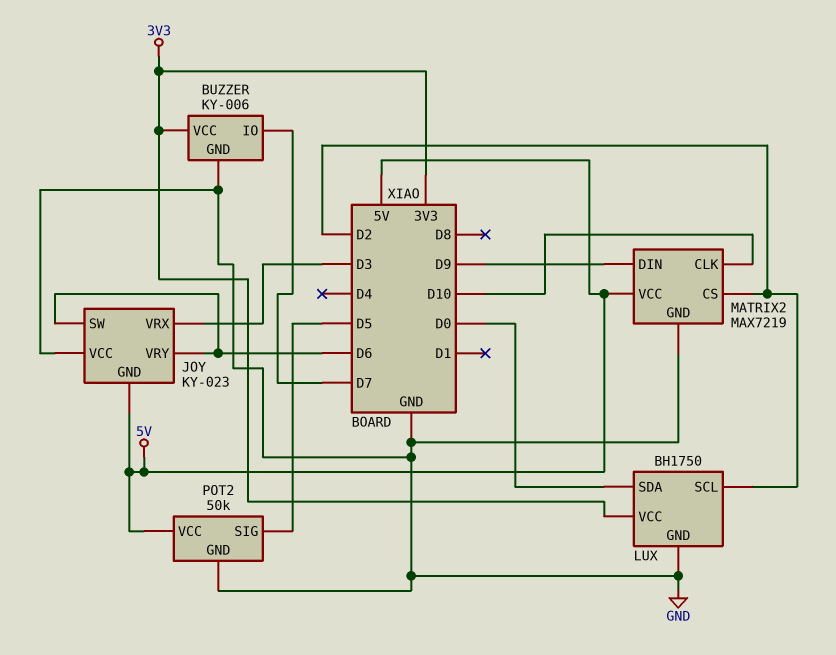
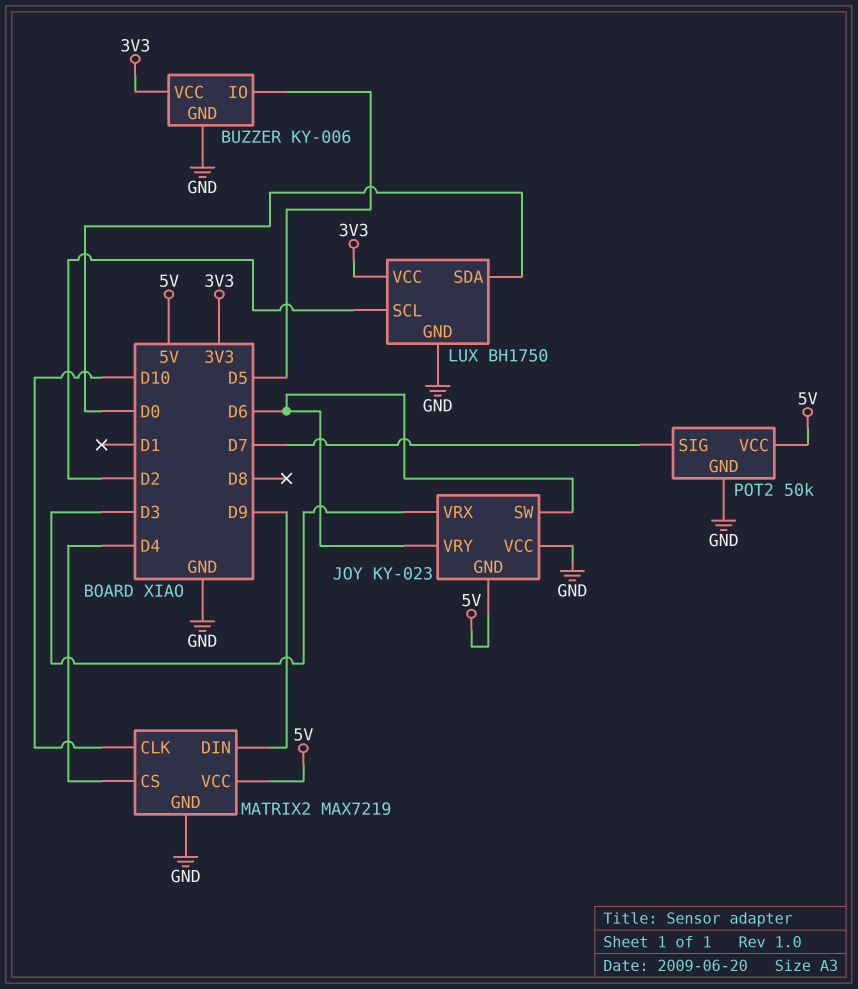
BUZZER pin IO: D7 -> D5
MATRIX2 pin CS: D2 -> D4
POT2 pin SIG: D5 -> D7

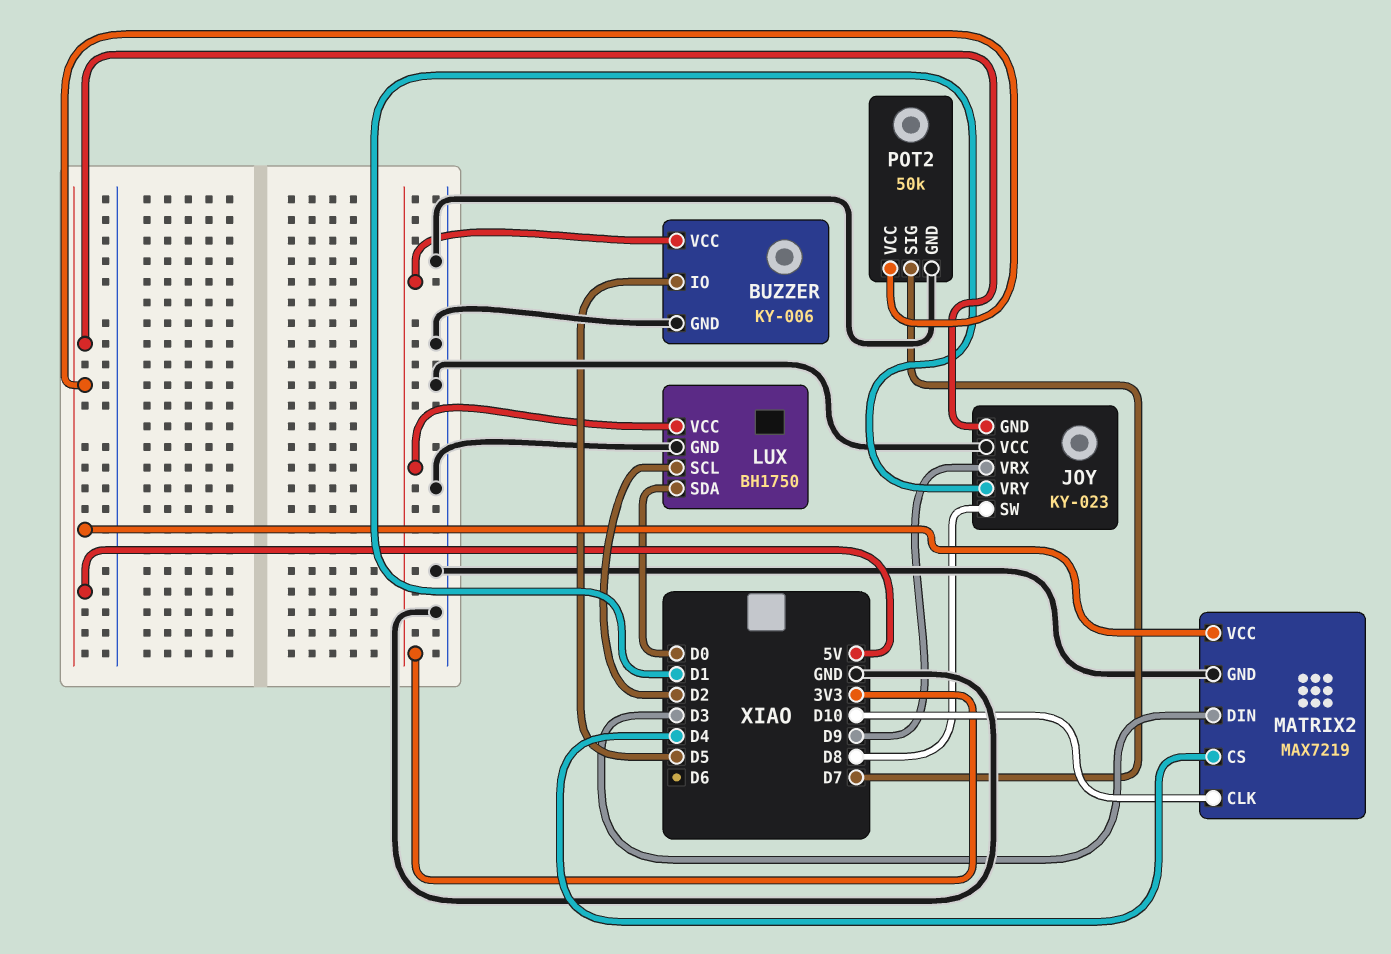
JOY pin SW: D6 -> D8
JOY pin VRX: D3 -> D9
JOY pin VRY: D6 -> D1
MATRIX2 pin DIN: D9 -> D3

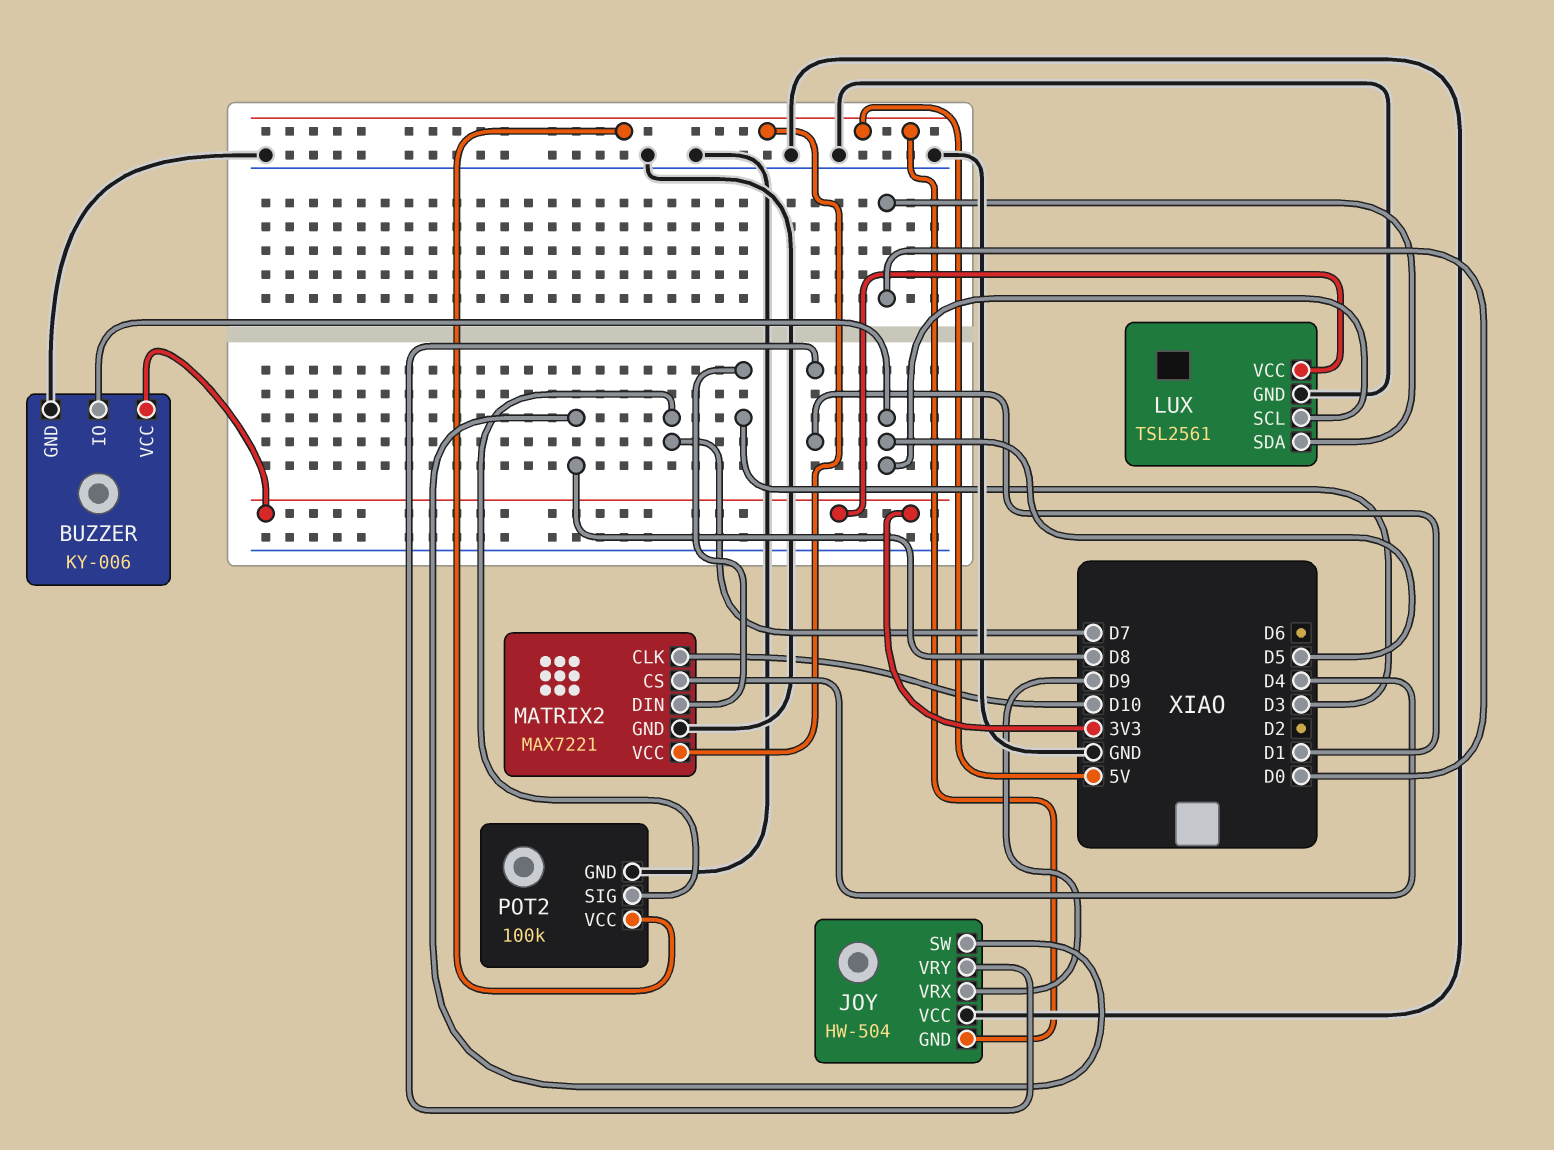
JOY: KY-023 -> HW-504
LUX: BH1750 -> TSL2561
LUX pin SCL: D2 -> D5
MATRIX2: MAX7219 -> MAX7221
POT2: 50k -> 100k

